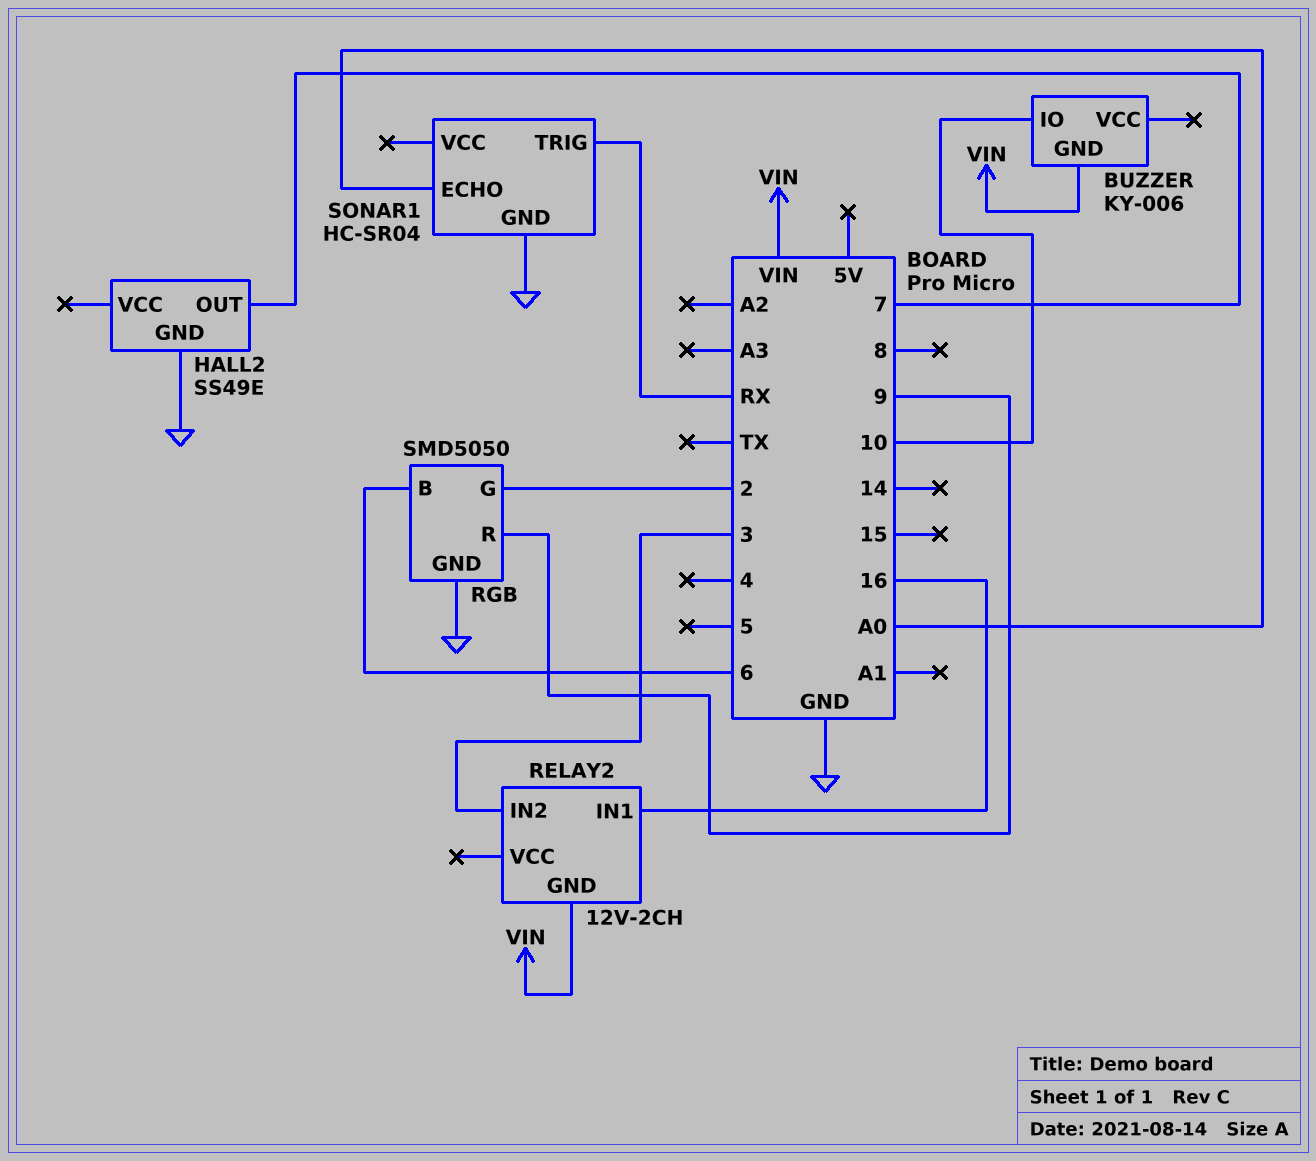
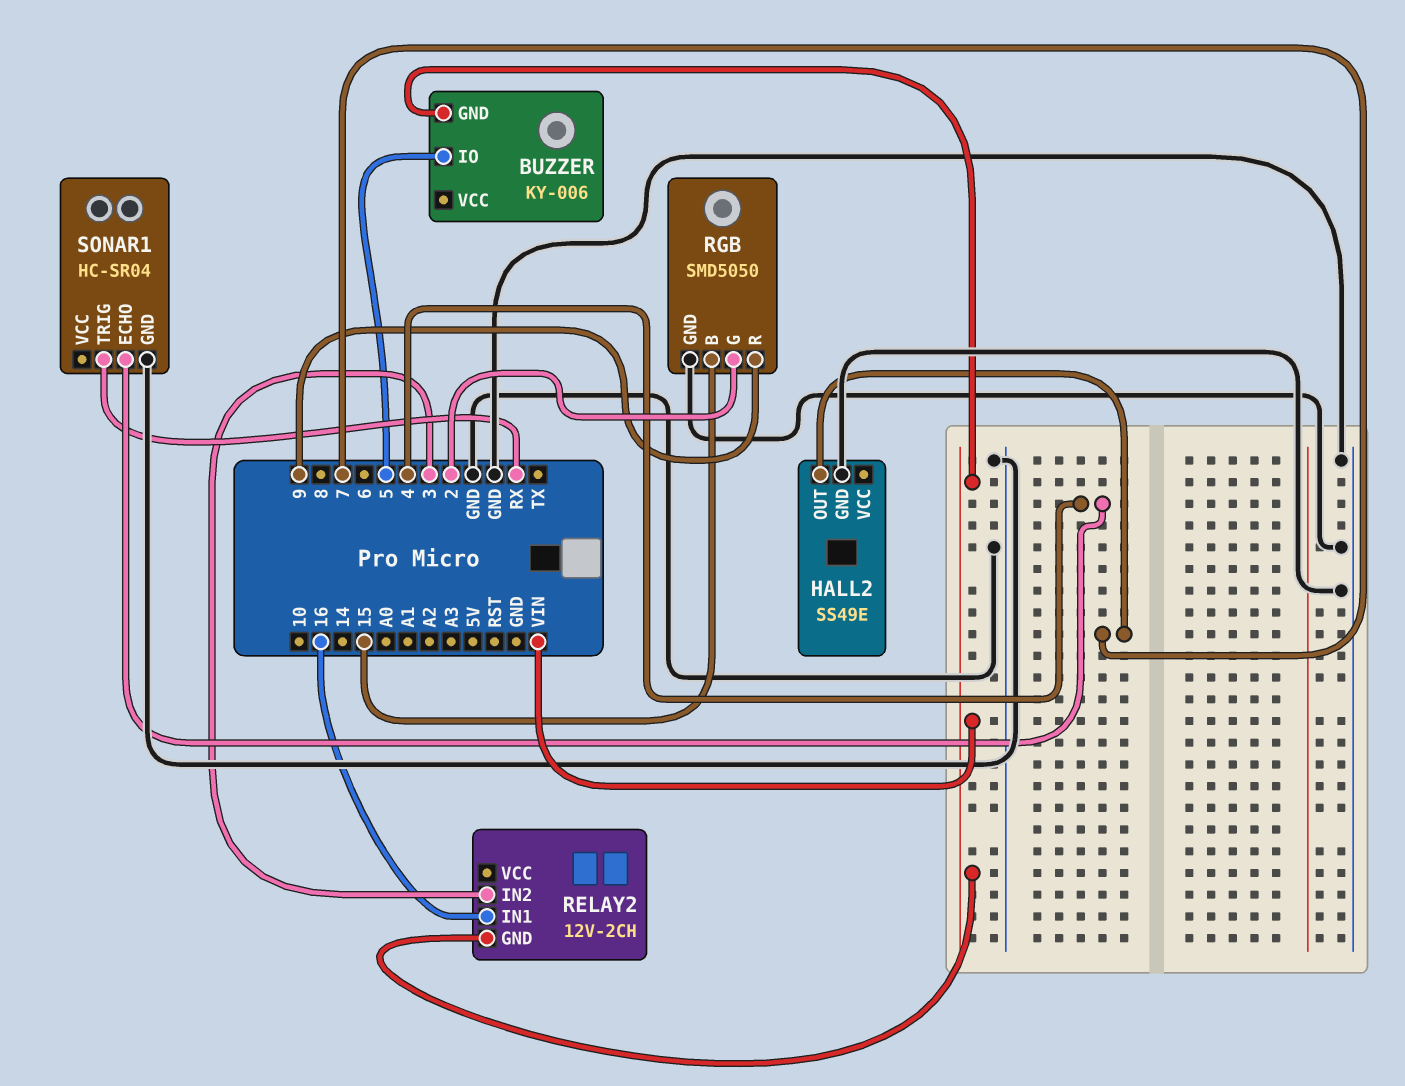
BUZZER pin IO: 10 -> 5
RGB pin B: 6 -> 15
SONAR1 pin ECHO: A0 -> 4

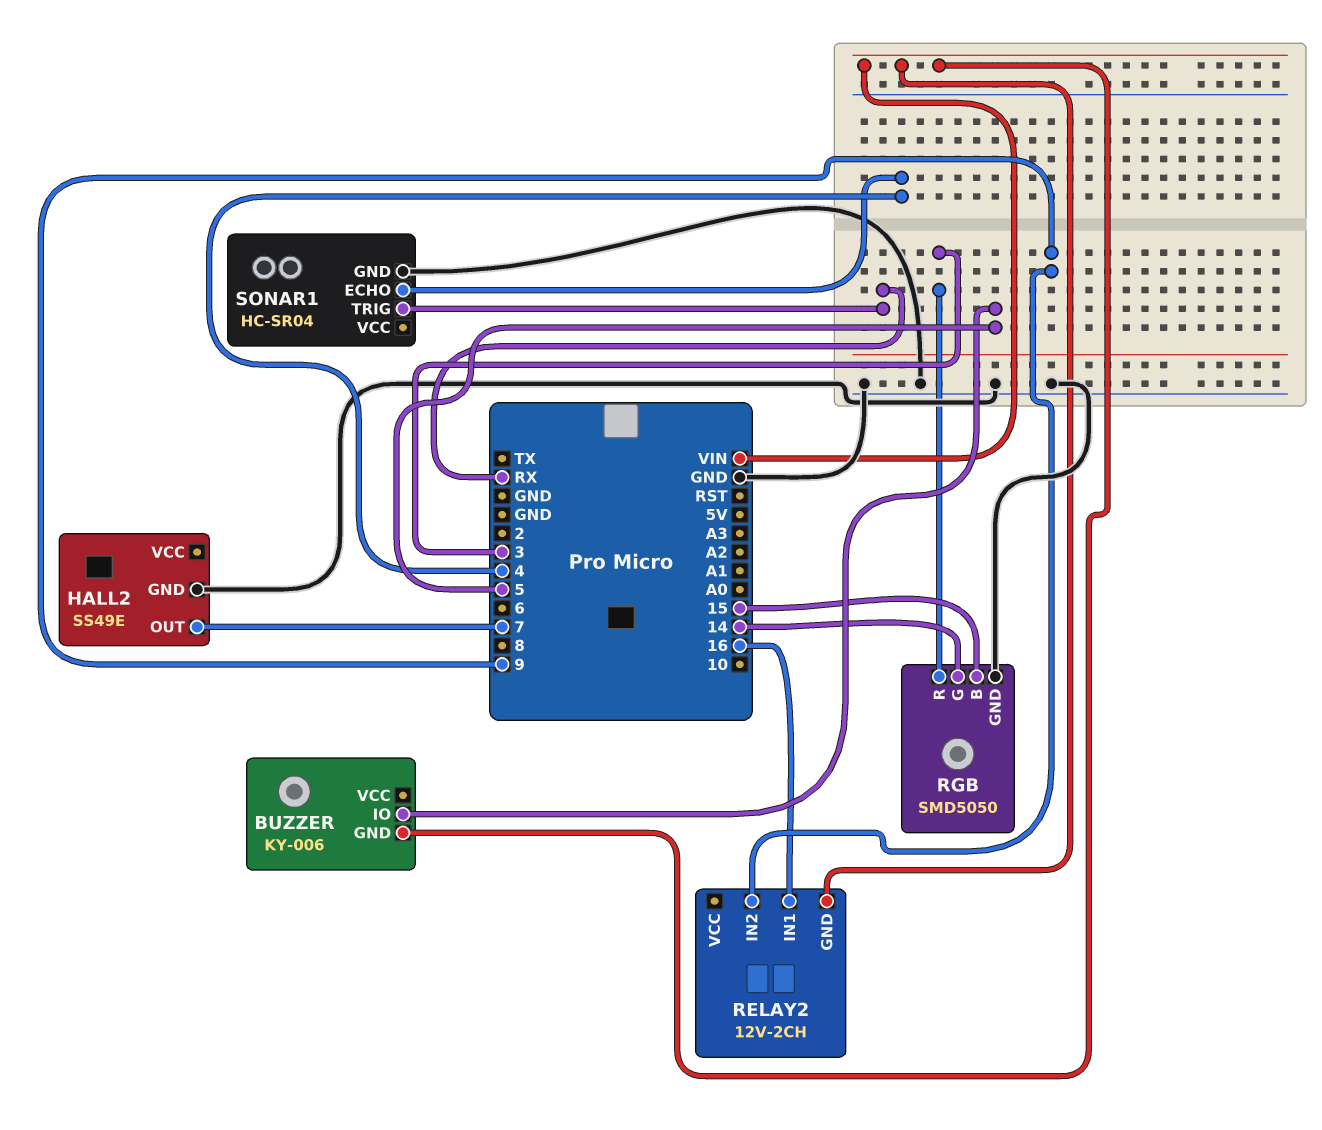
RELAY2 pin IN2: 3 -> 9
RGB pin G: 2 -> 14
RGB pin R: 9 -> 3

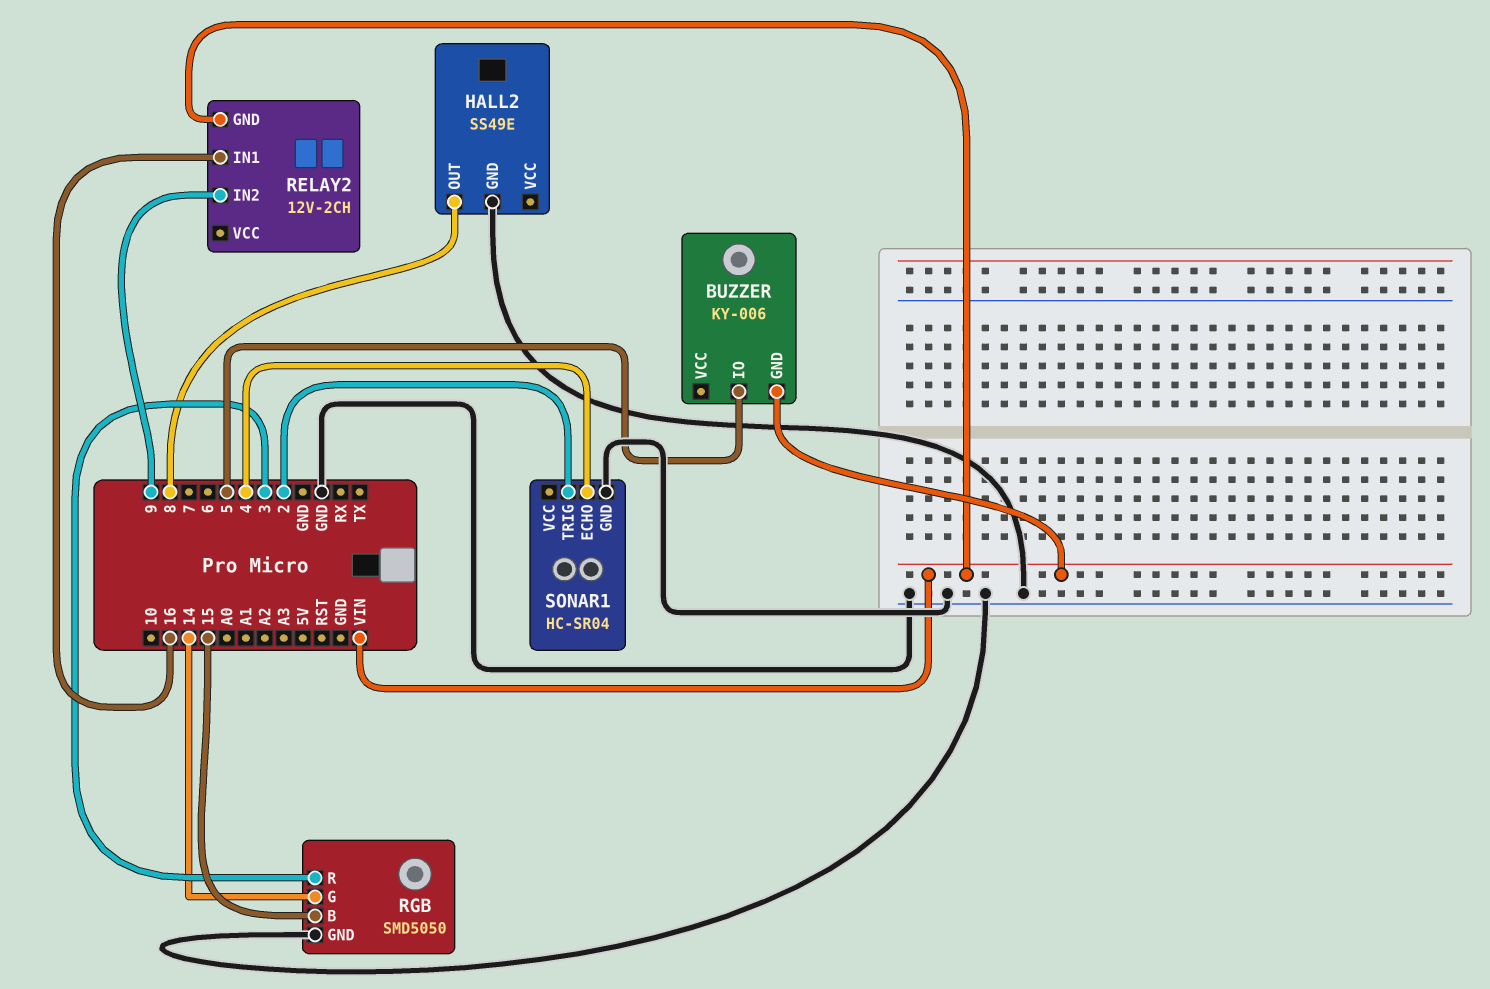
HALL2 pin OUT: 7 -> 8
SONAR1 pin TRIG: RX -> 2

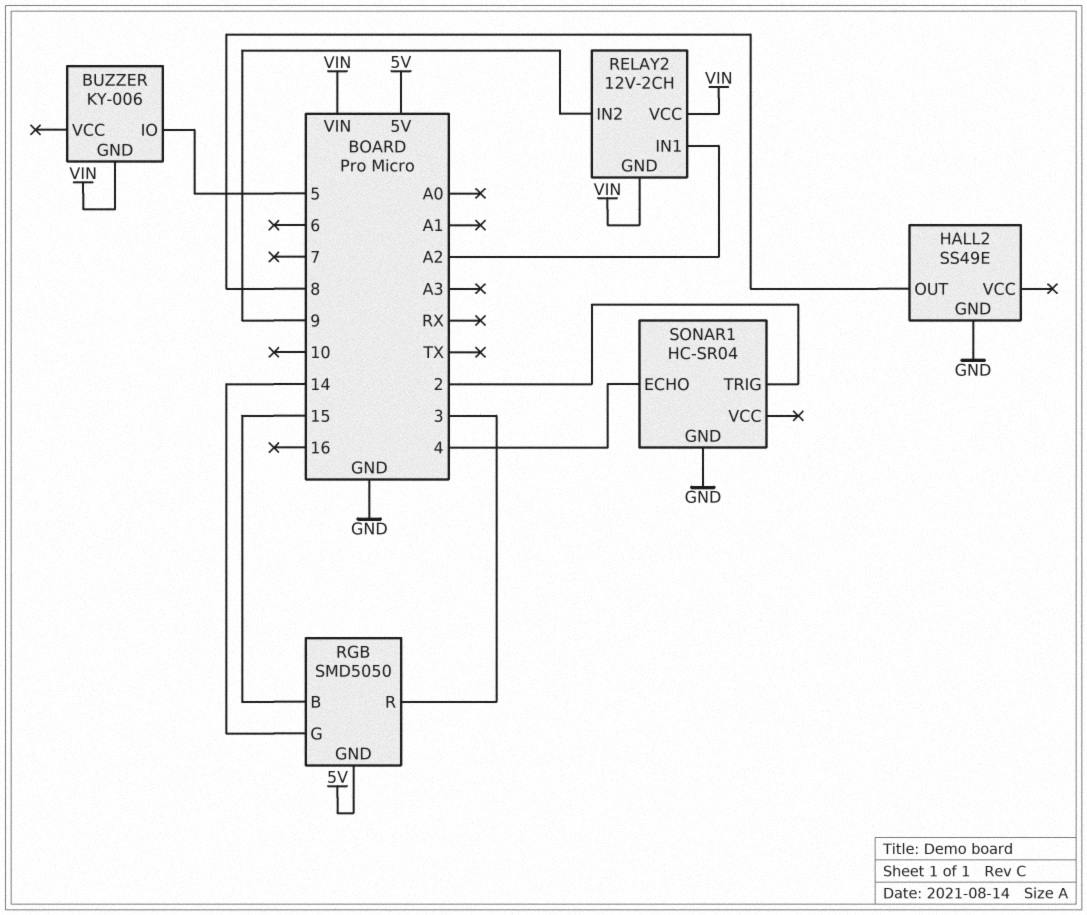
RELAY2 pin IN1: 16 -> A2
RELAY2 pin VCC: none -> VIN
RGB pin GND: GND -> 5V

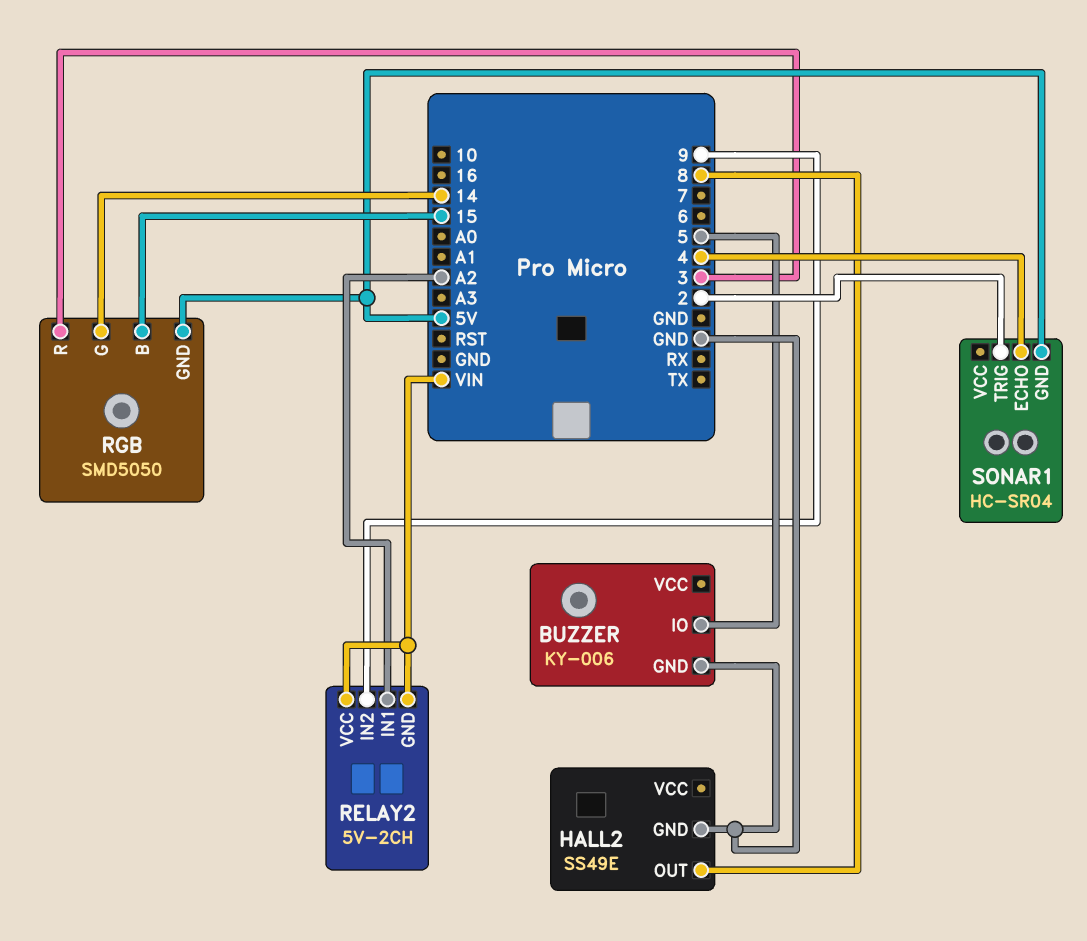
BUZZER pin GND: VIN -> GND
RELAY2: 12V-2CH -> 5V-2CH
SONAR1 pin GND: GND -> 5V

